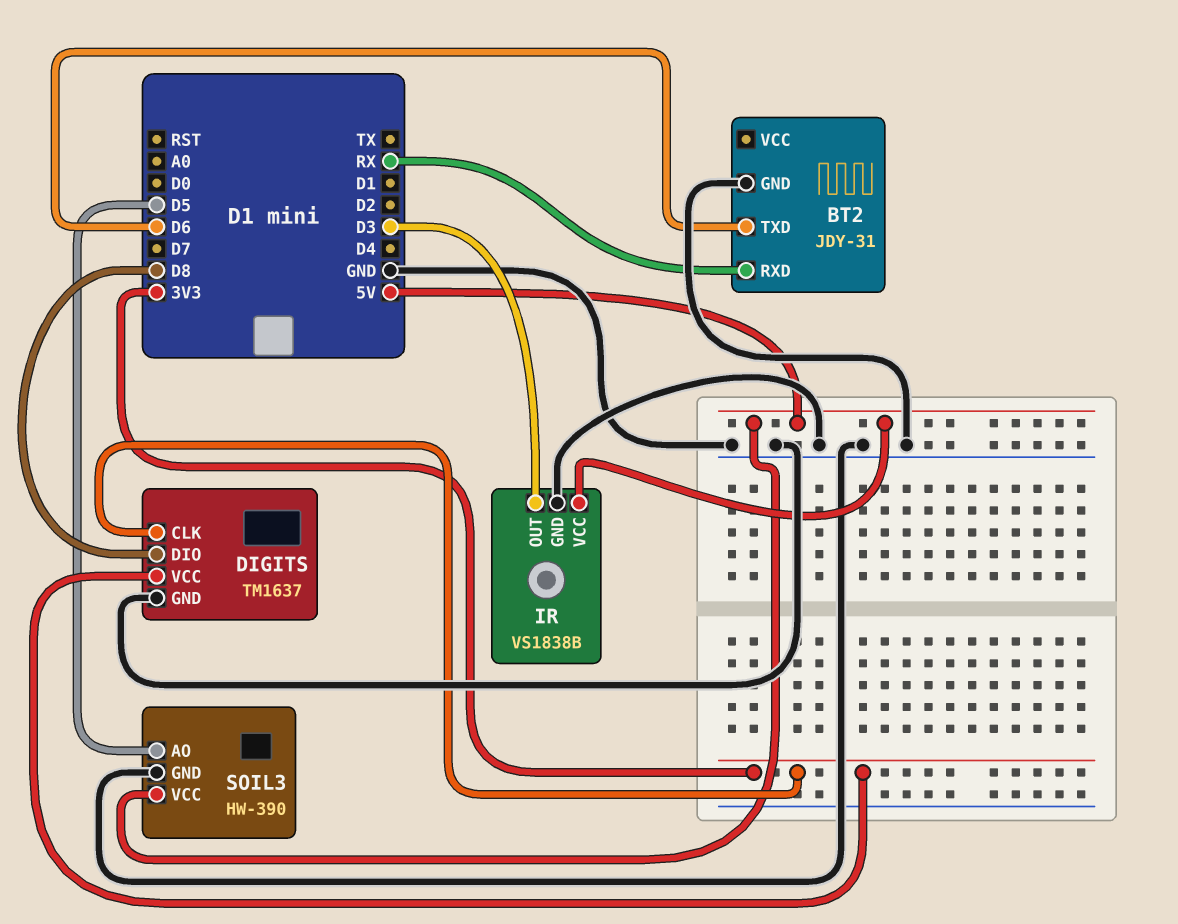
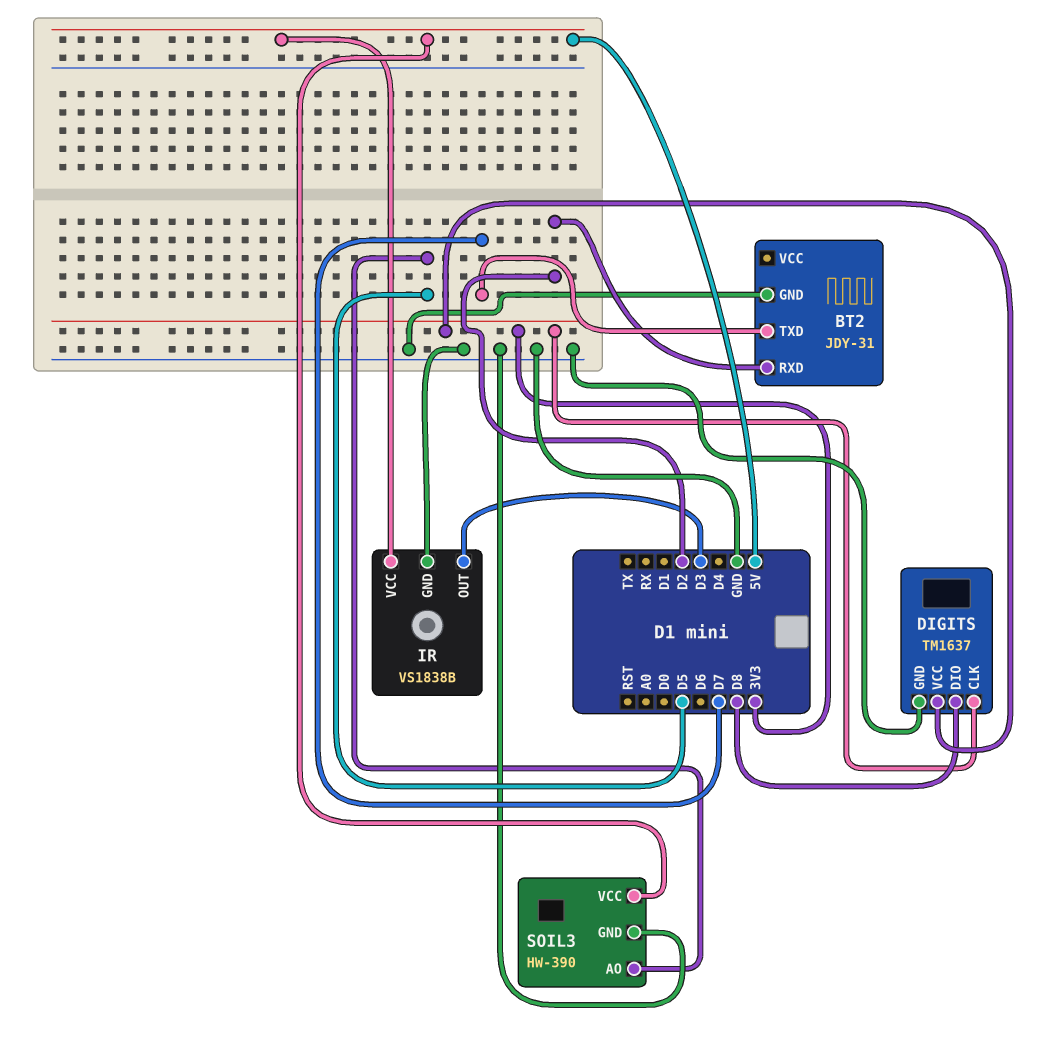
BT2 pin RXD: RX -> D2
BT2 pin TXD: D6 -> D7

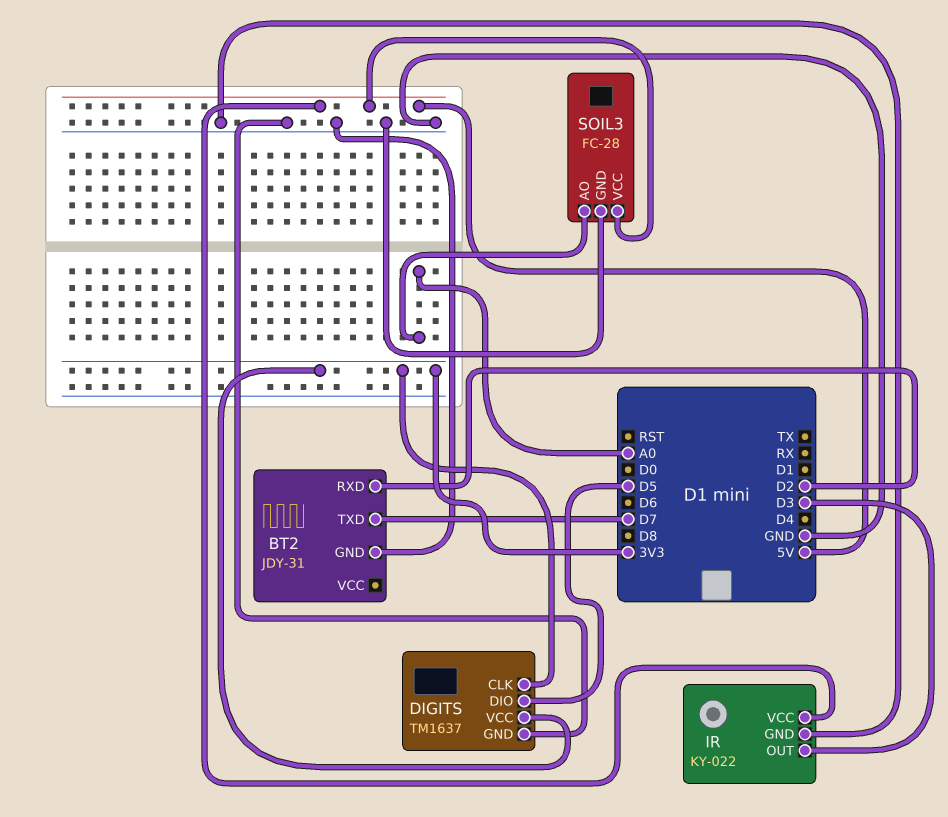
DIGITS pin DIO: D8 -> D5
IR: VS1838B -> KY-022
SOIL3: HW-390 -> FC-28
SOIL3 pin AO: D5 -> A0

